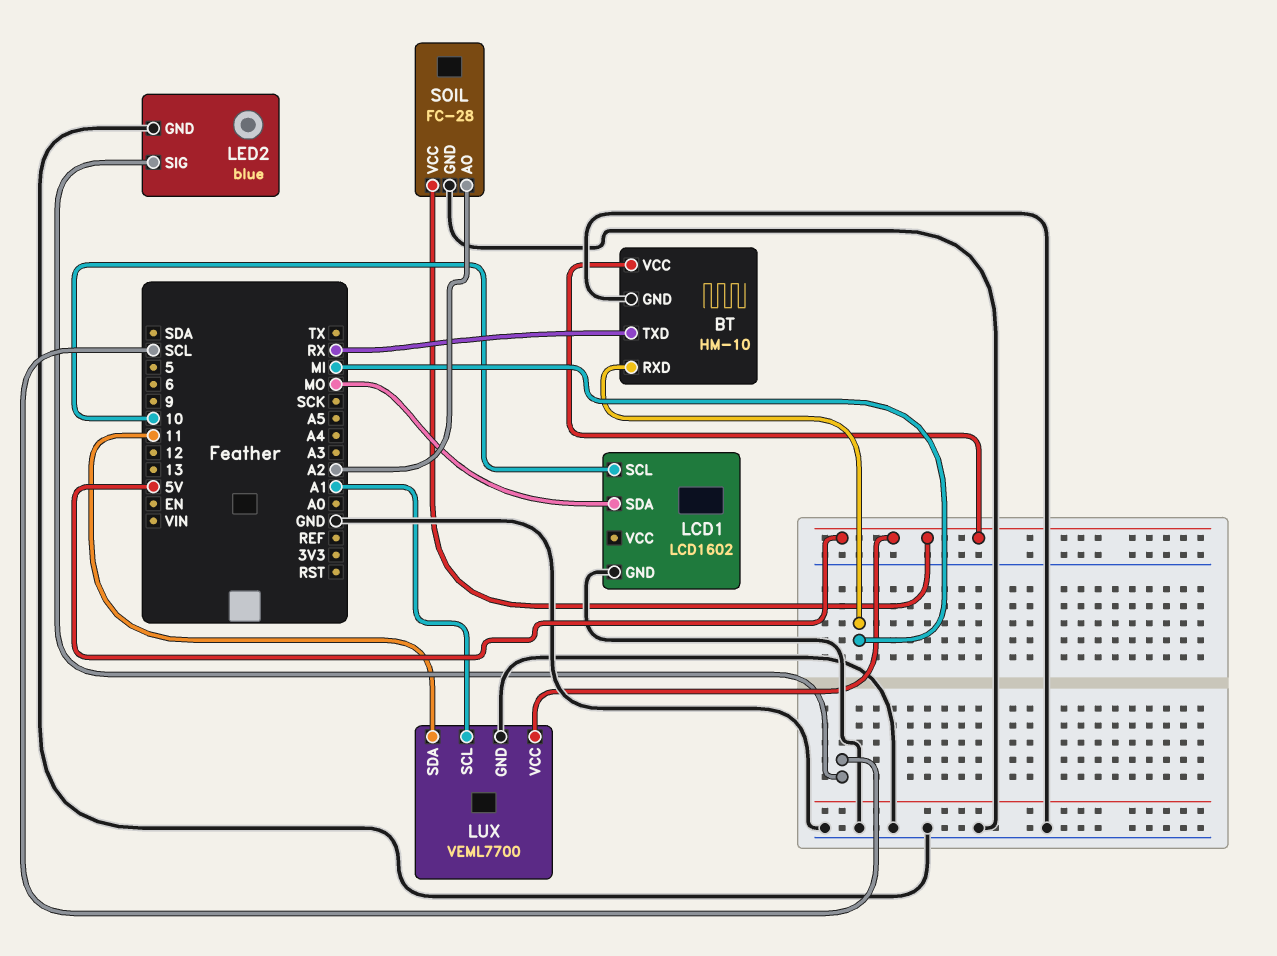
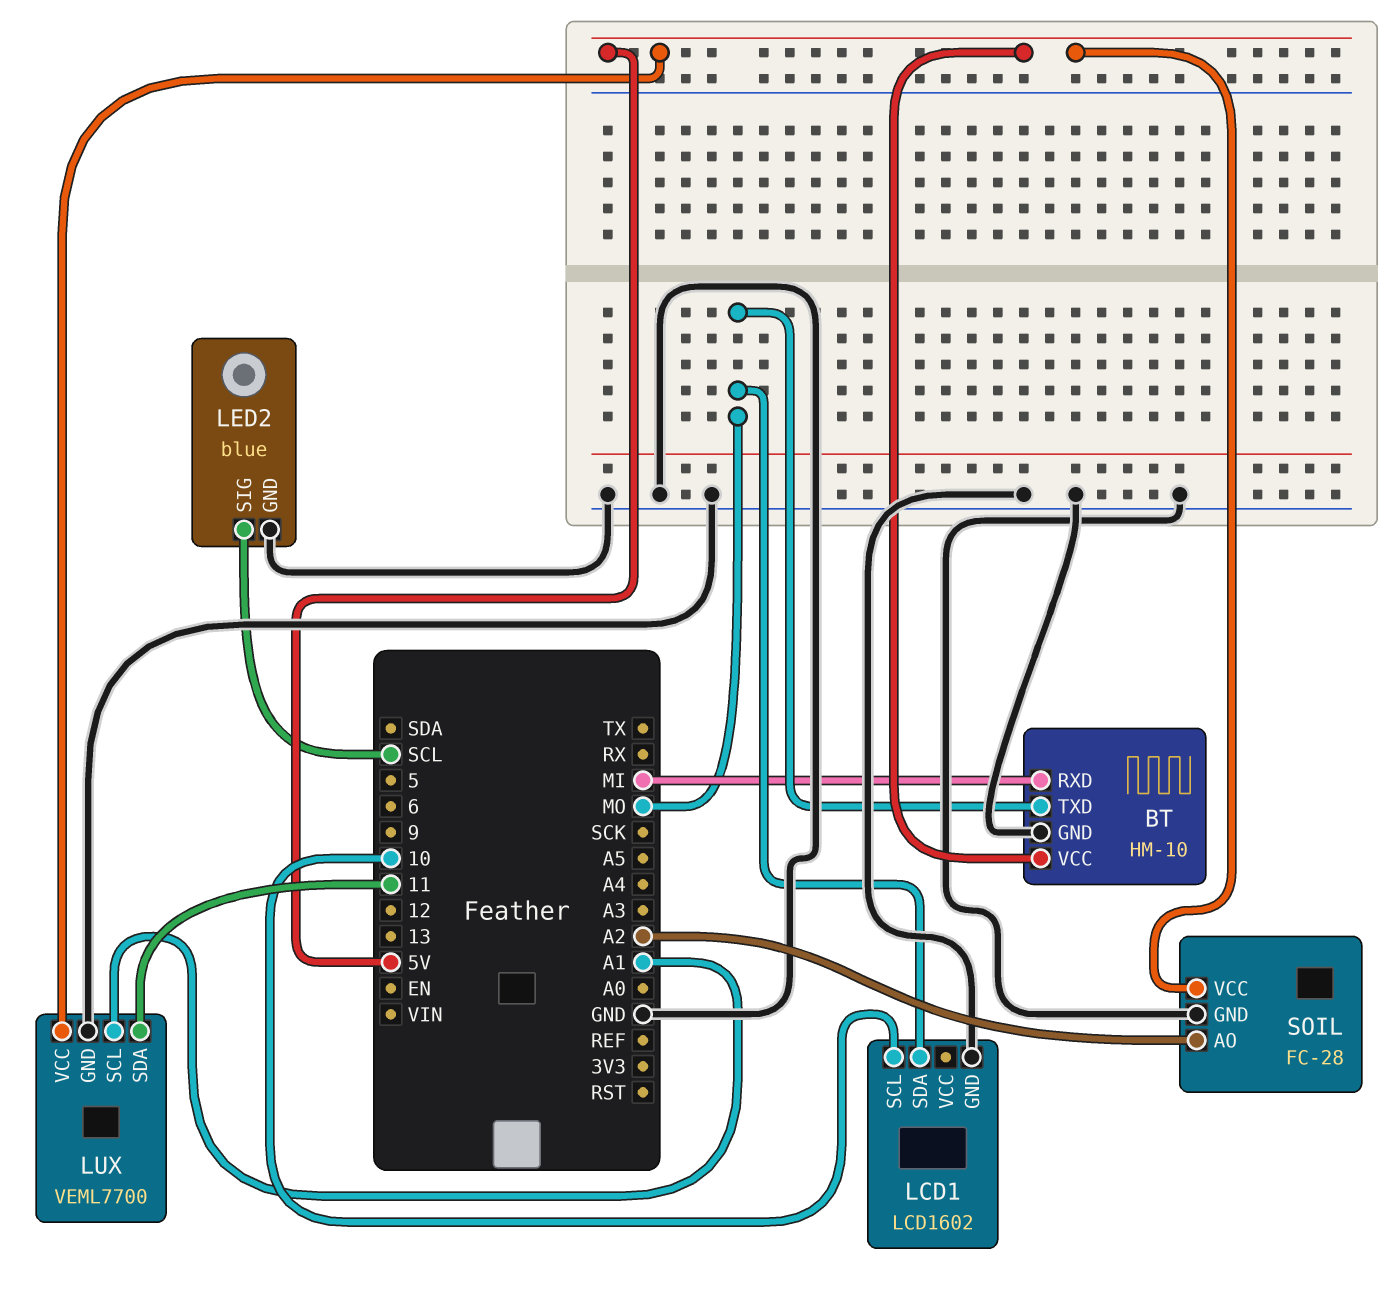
BT pin TXD: RX -> MO

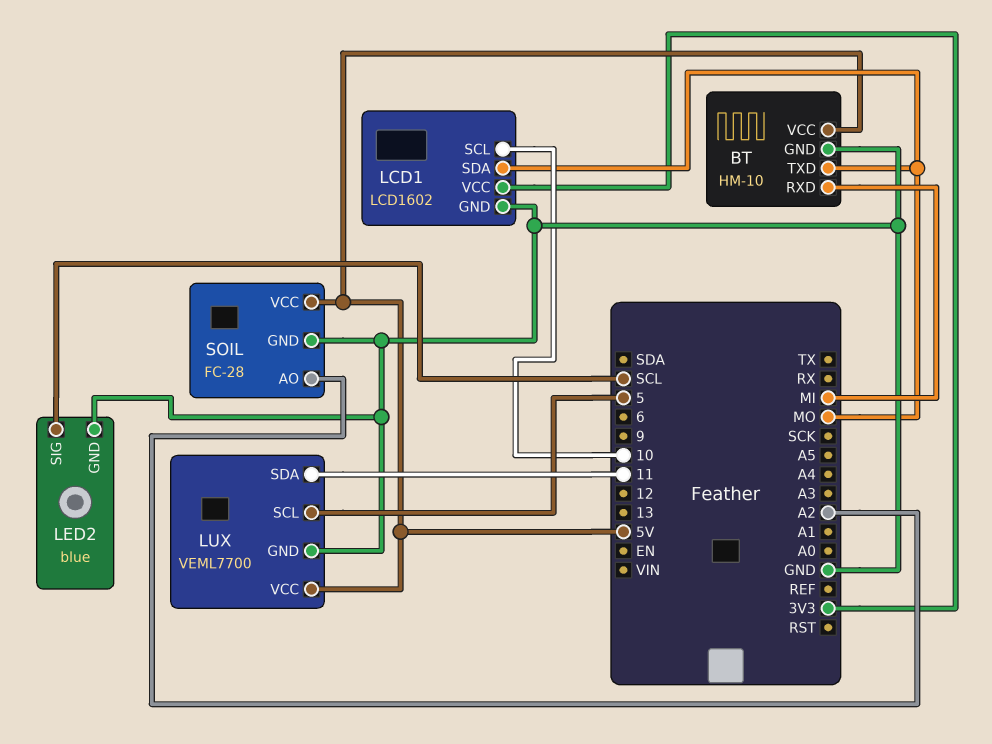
LCD1 pin VCC: none -> 3V3
LUX pin SCL: A1 -> 5

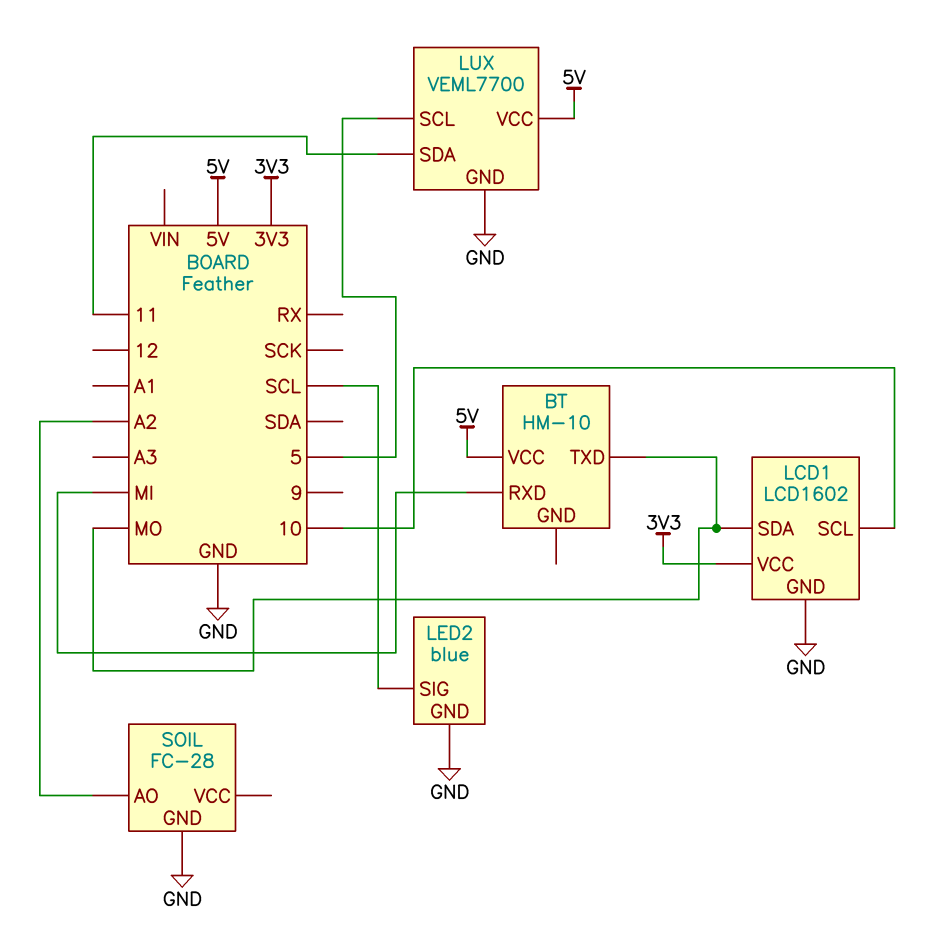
BT pin GND: GND -> none
SOIL pin VCC: 5V -> none

